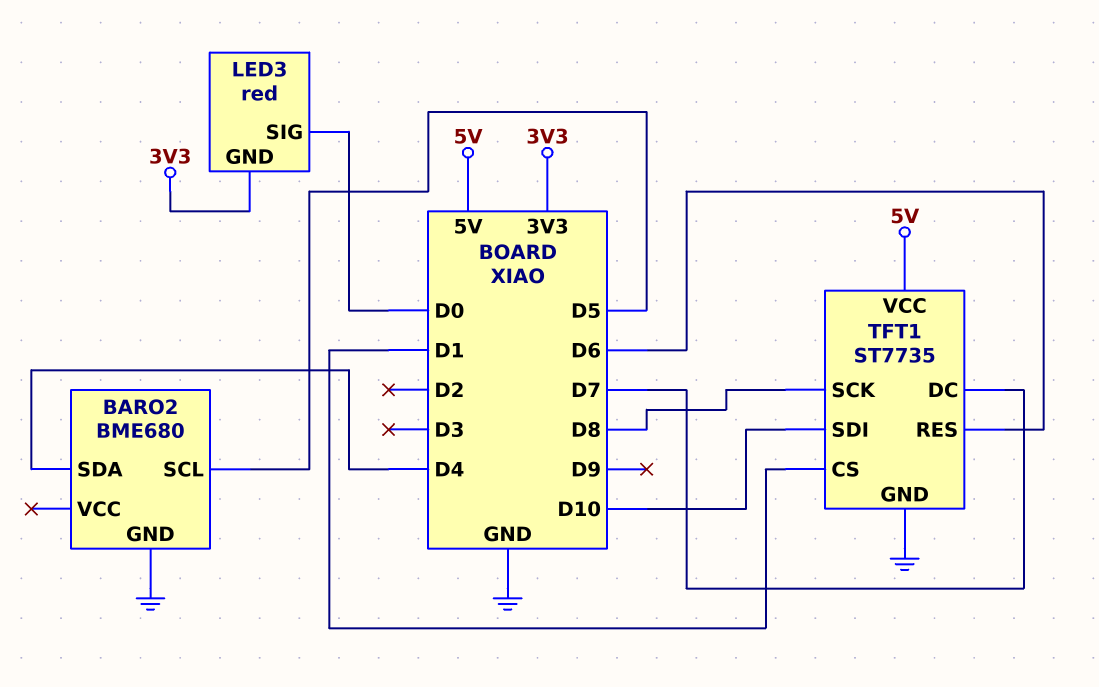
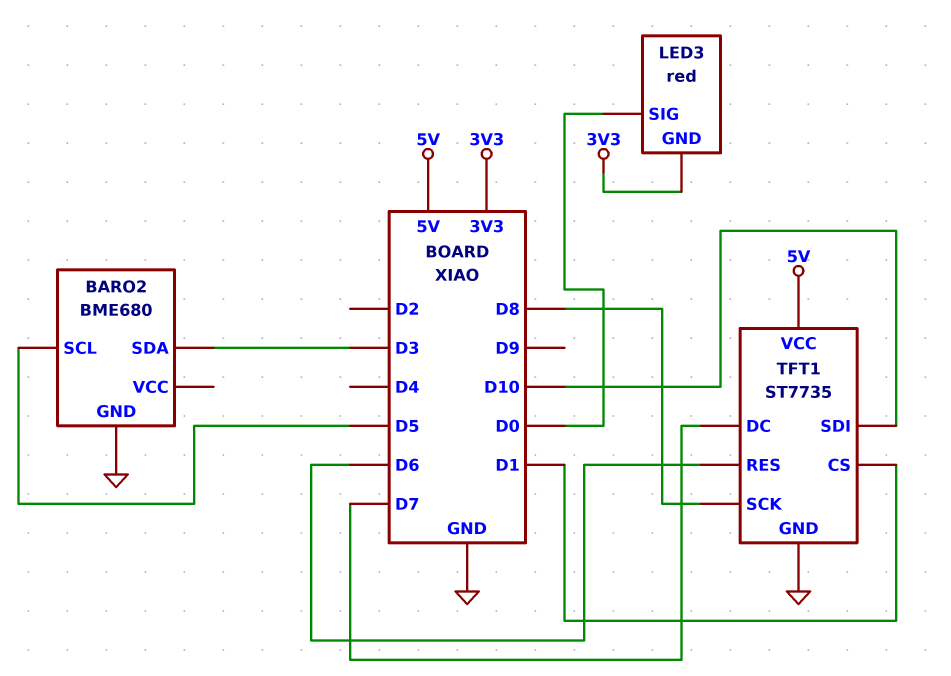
BARO2 pin SDA: D4 -> D3

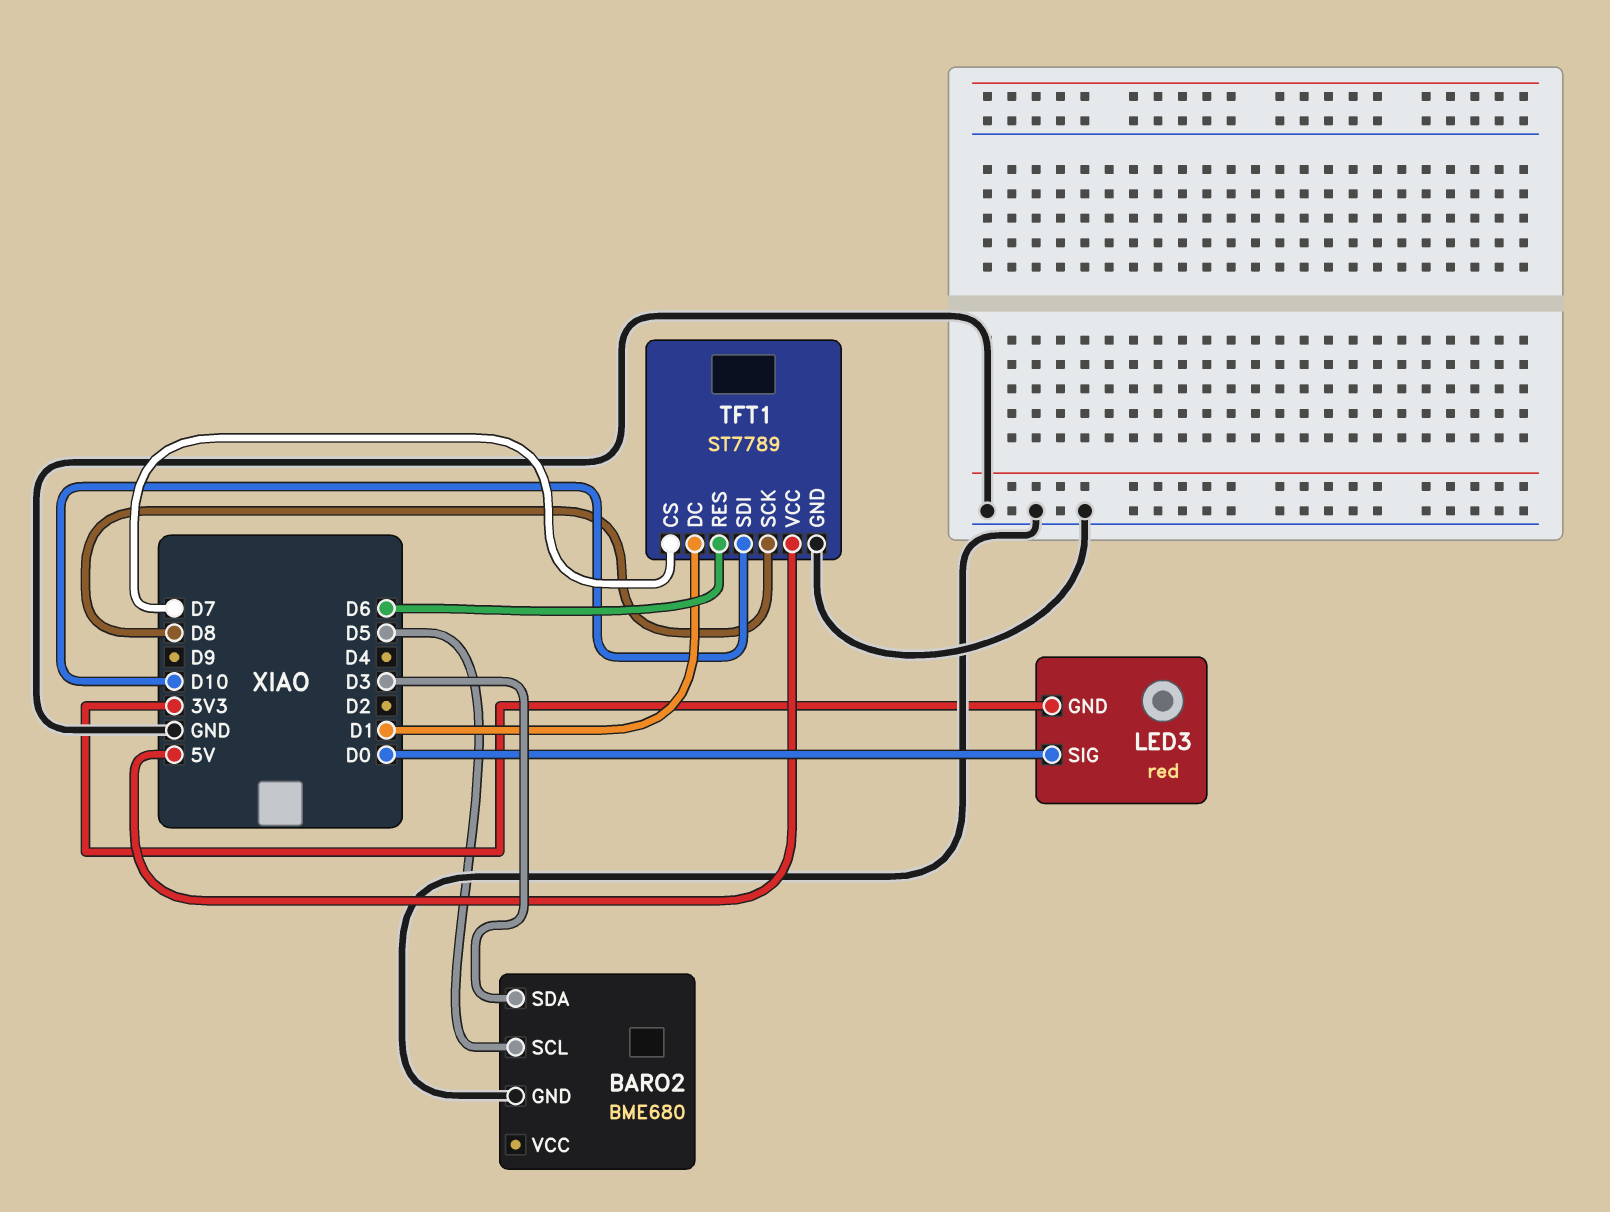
TFT1: ST7735 -> ST7789
TFT1 pin CS: D1 -> D7
TFT1 pin DC: D7 -> D1

